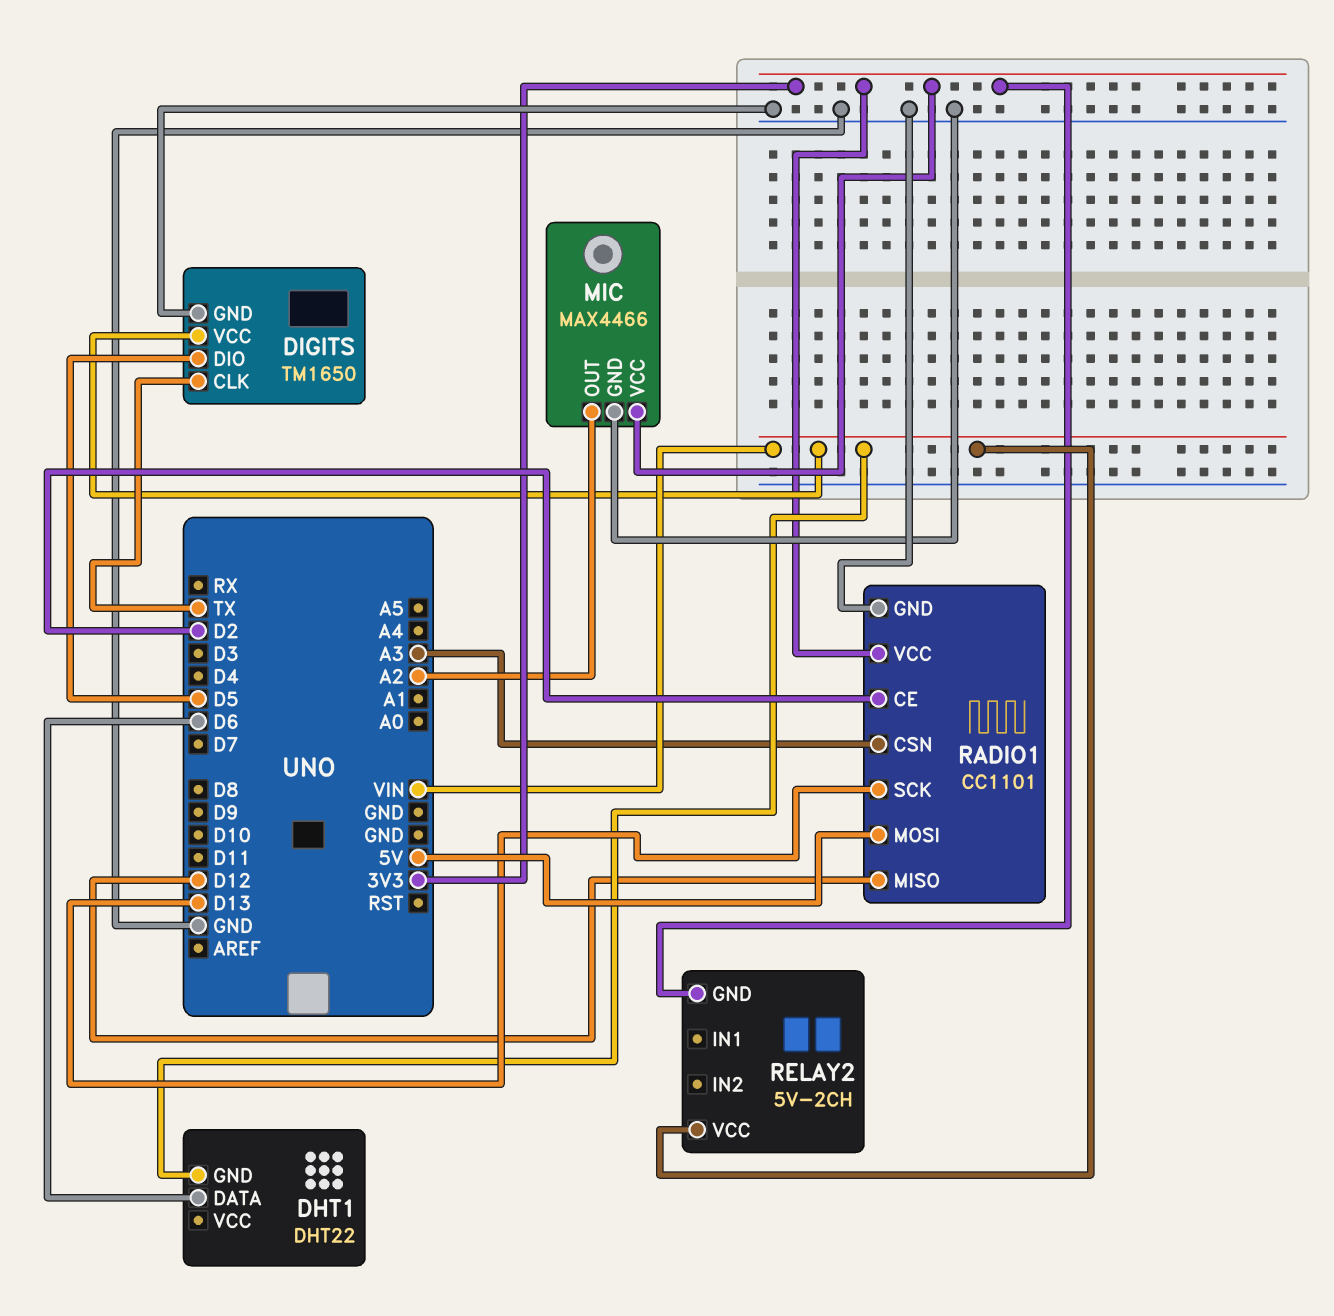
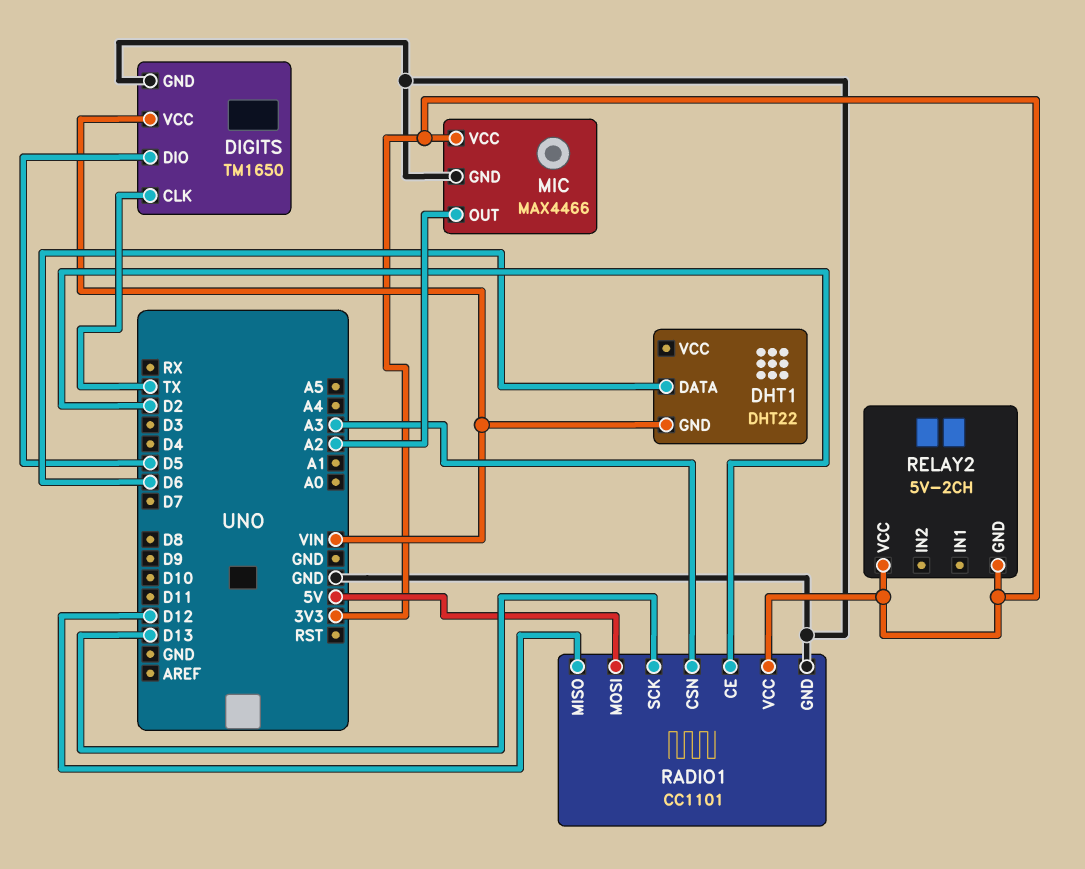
RELAY2 pin VCC: VIN -> 3V3

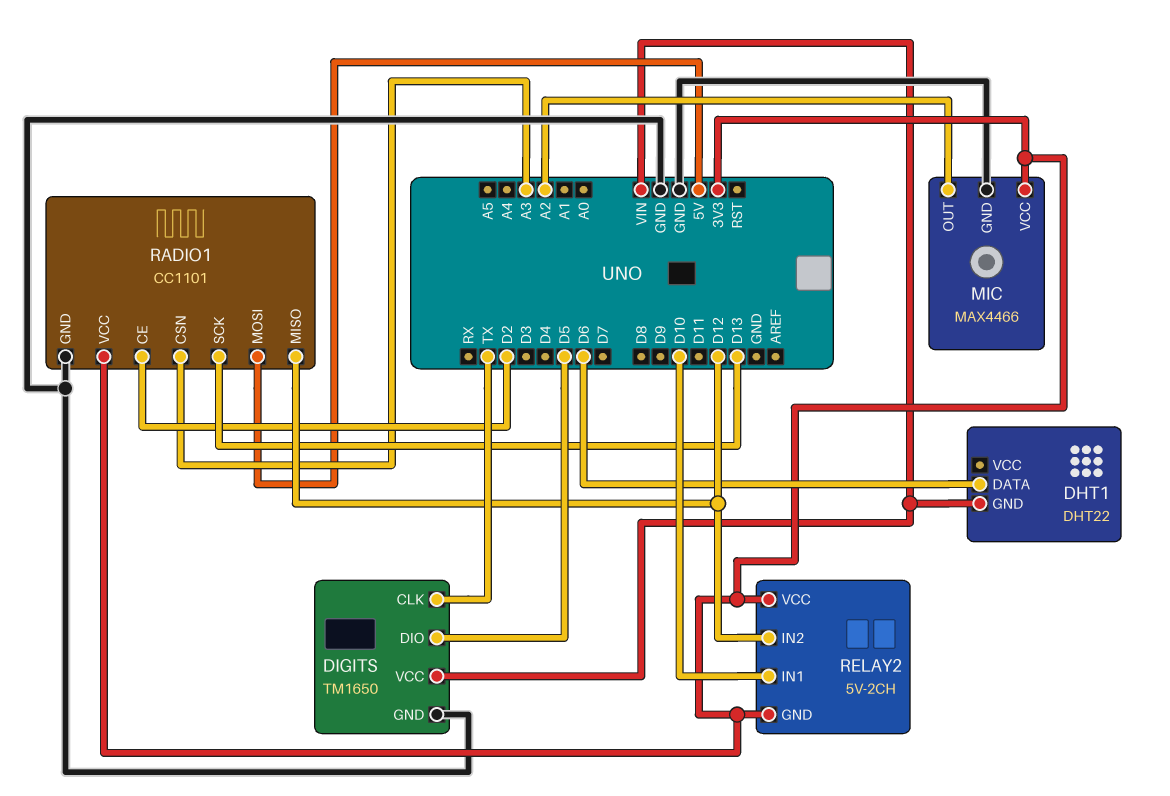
RELAY2 pin IN1: none -> D10
RELAY2 pin IN2: none -> D12

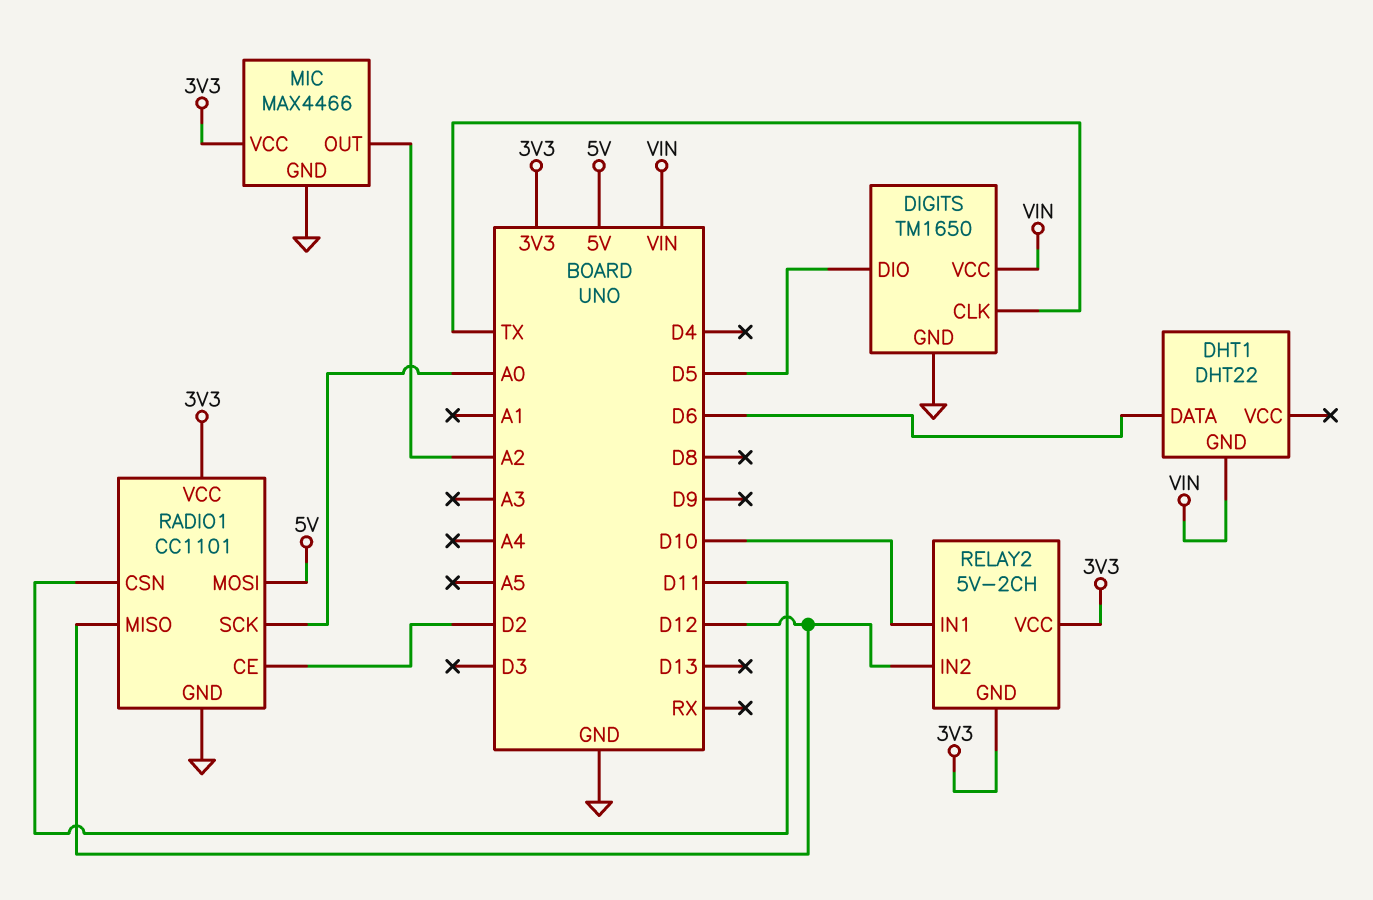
RADIO1 pin CSN: A3 -> D11
RADIO1 pin SCK: D13 -> A0

